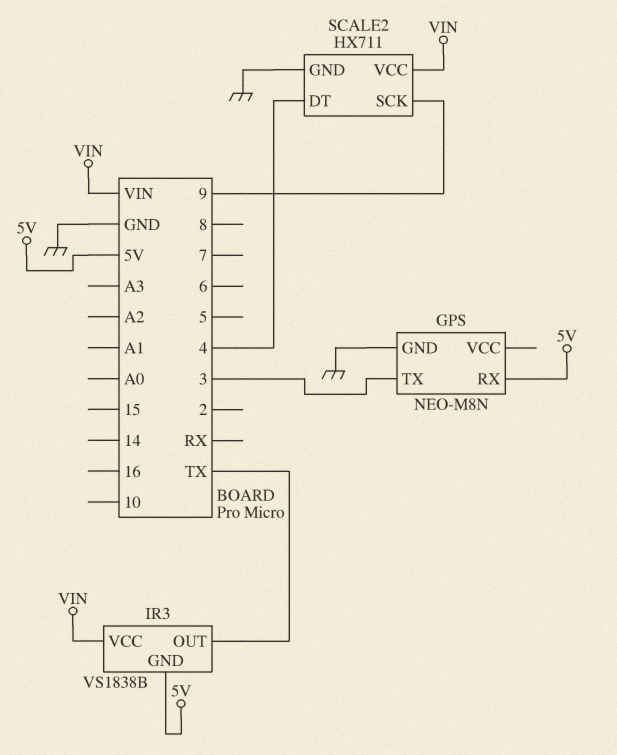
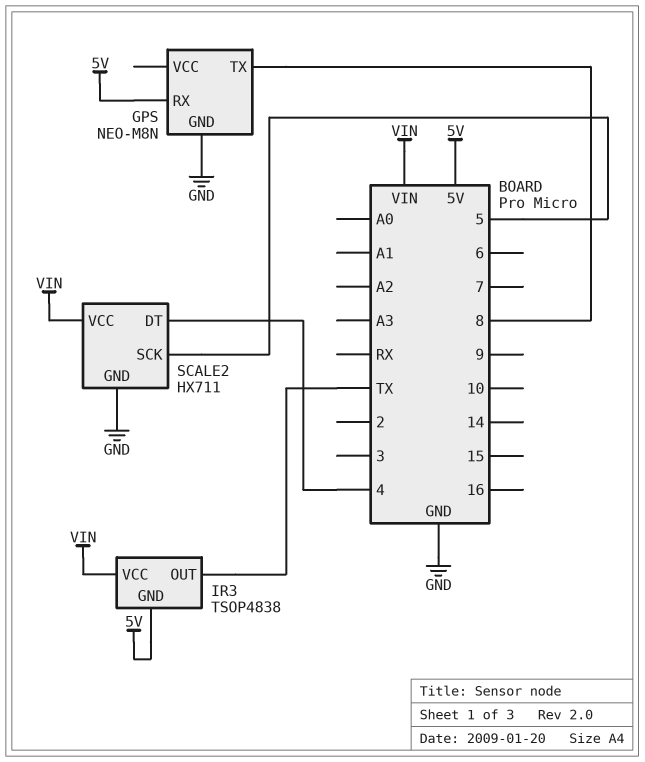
GPS pin TX: 3 -> 8
IR3: VS1838B -> TSOP4838
SCALE2 pin SCK: 9 -> 5

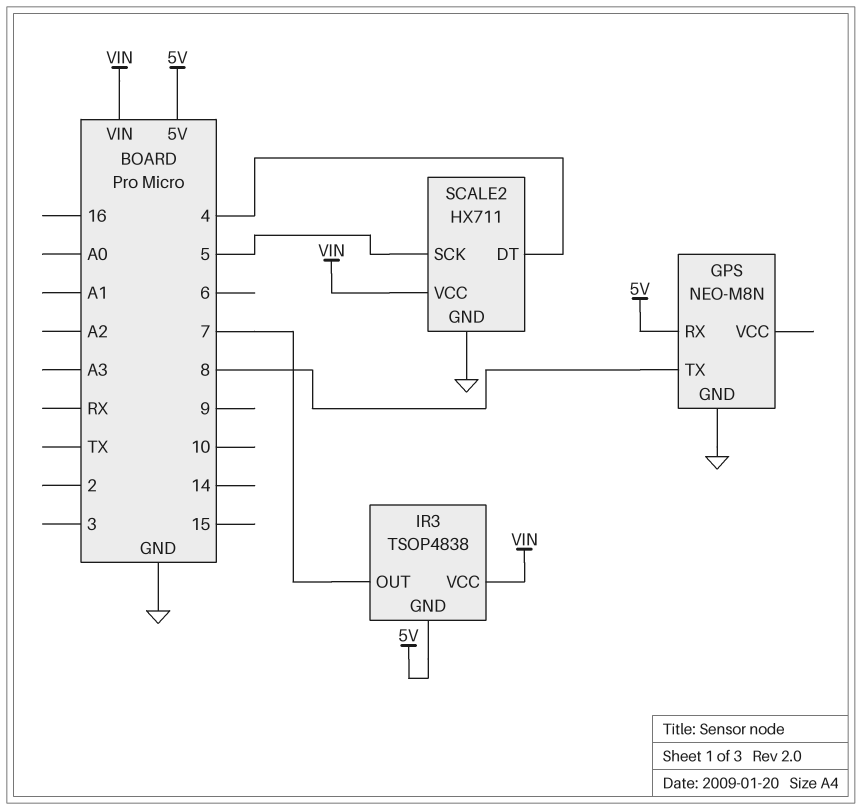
IR3 pin OUT: TX -> 7

